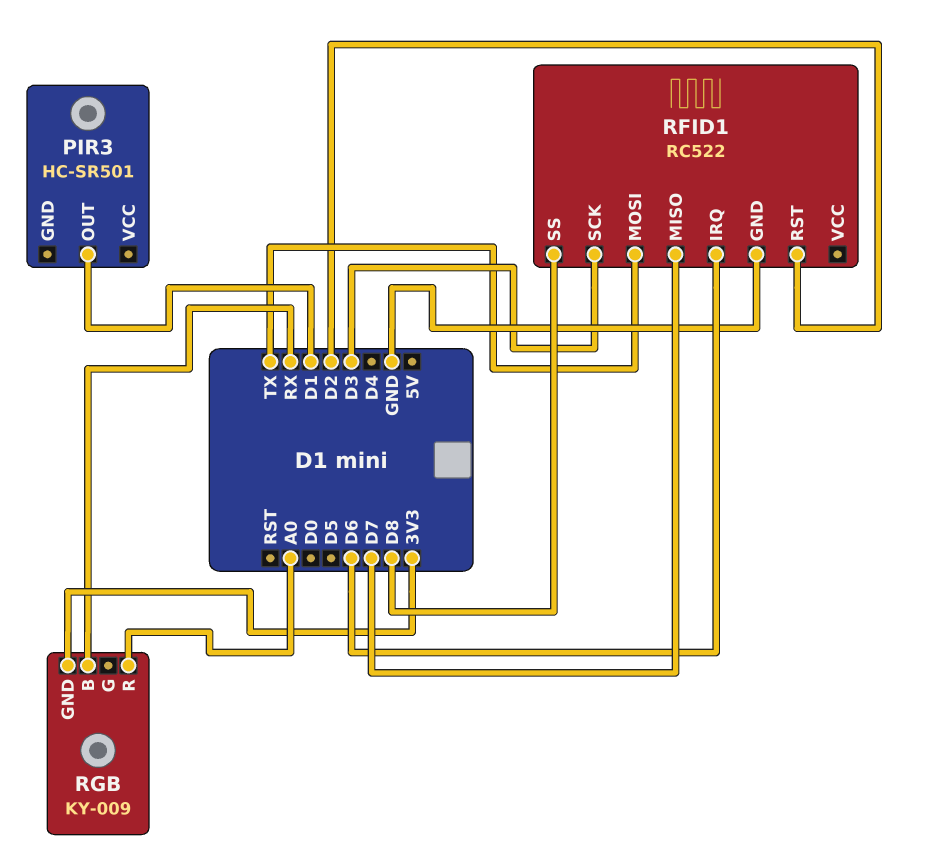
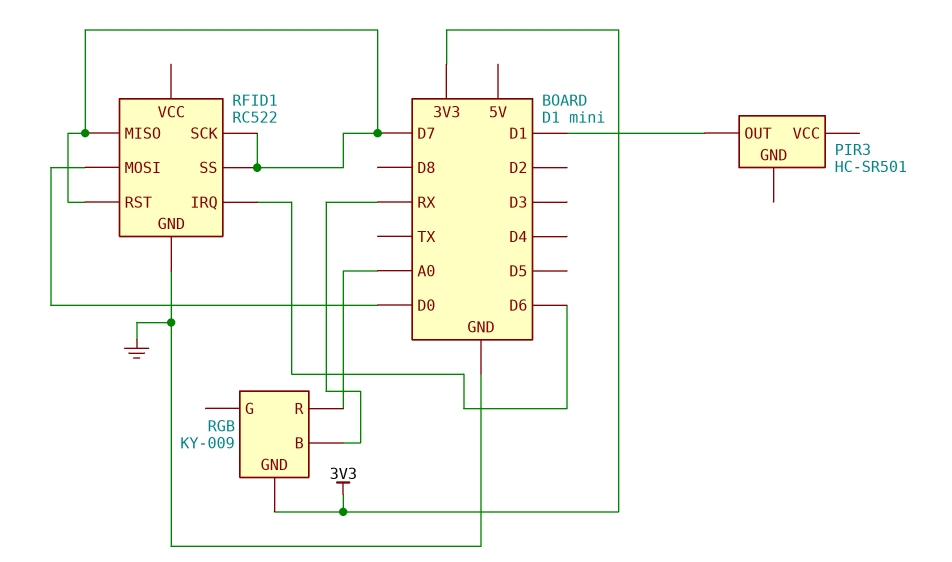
RFID1 pin MOSI: TX -> D0
RFID1 pin RST: D2 -> D7
RFID1 pin SCK: D3 -> D7
RFID1 pin SS: D8 -> D7

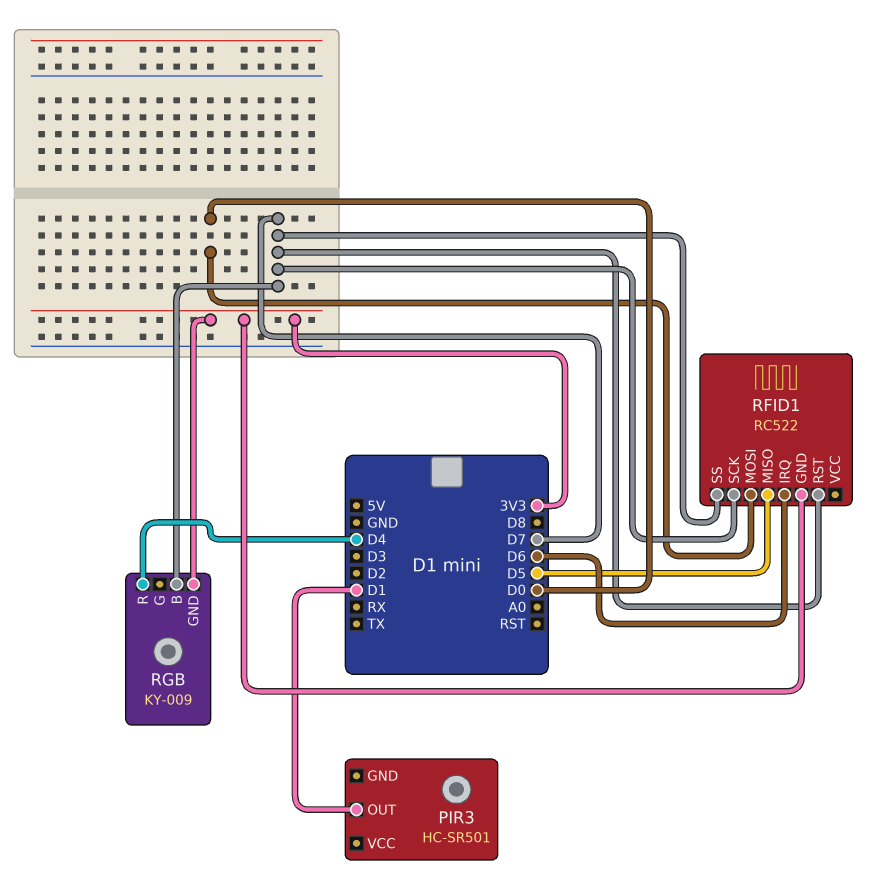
RFID1 pin GND: GND -> 3V3
RFID1 pin MISO: D7 -> D5
RGB pin B: RX -> D7
RGB pin R: A0 -> D4

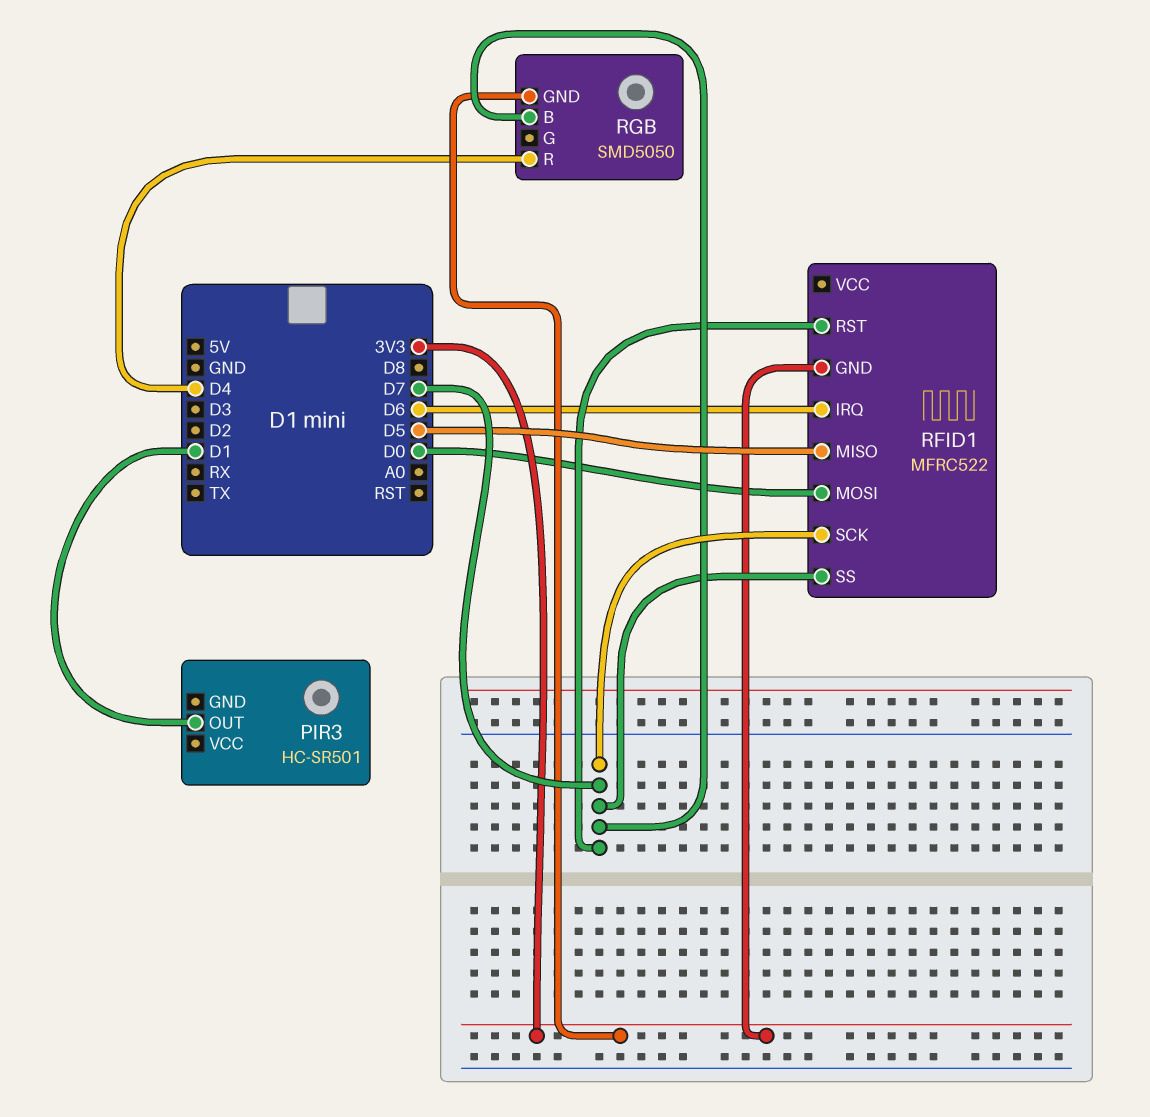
RFID1: RC522 -> MFRC522
RGB: KY-009 -> SMD5050

